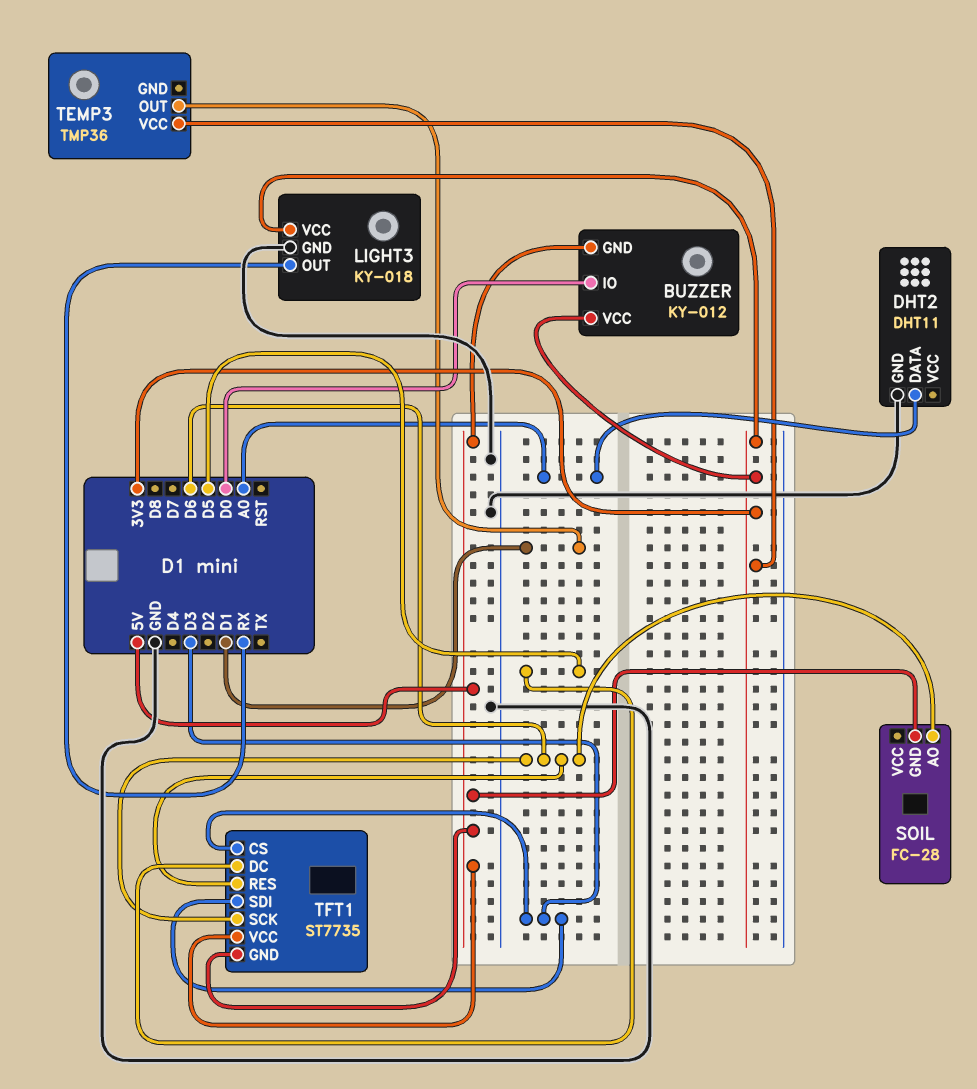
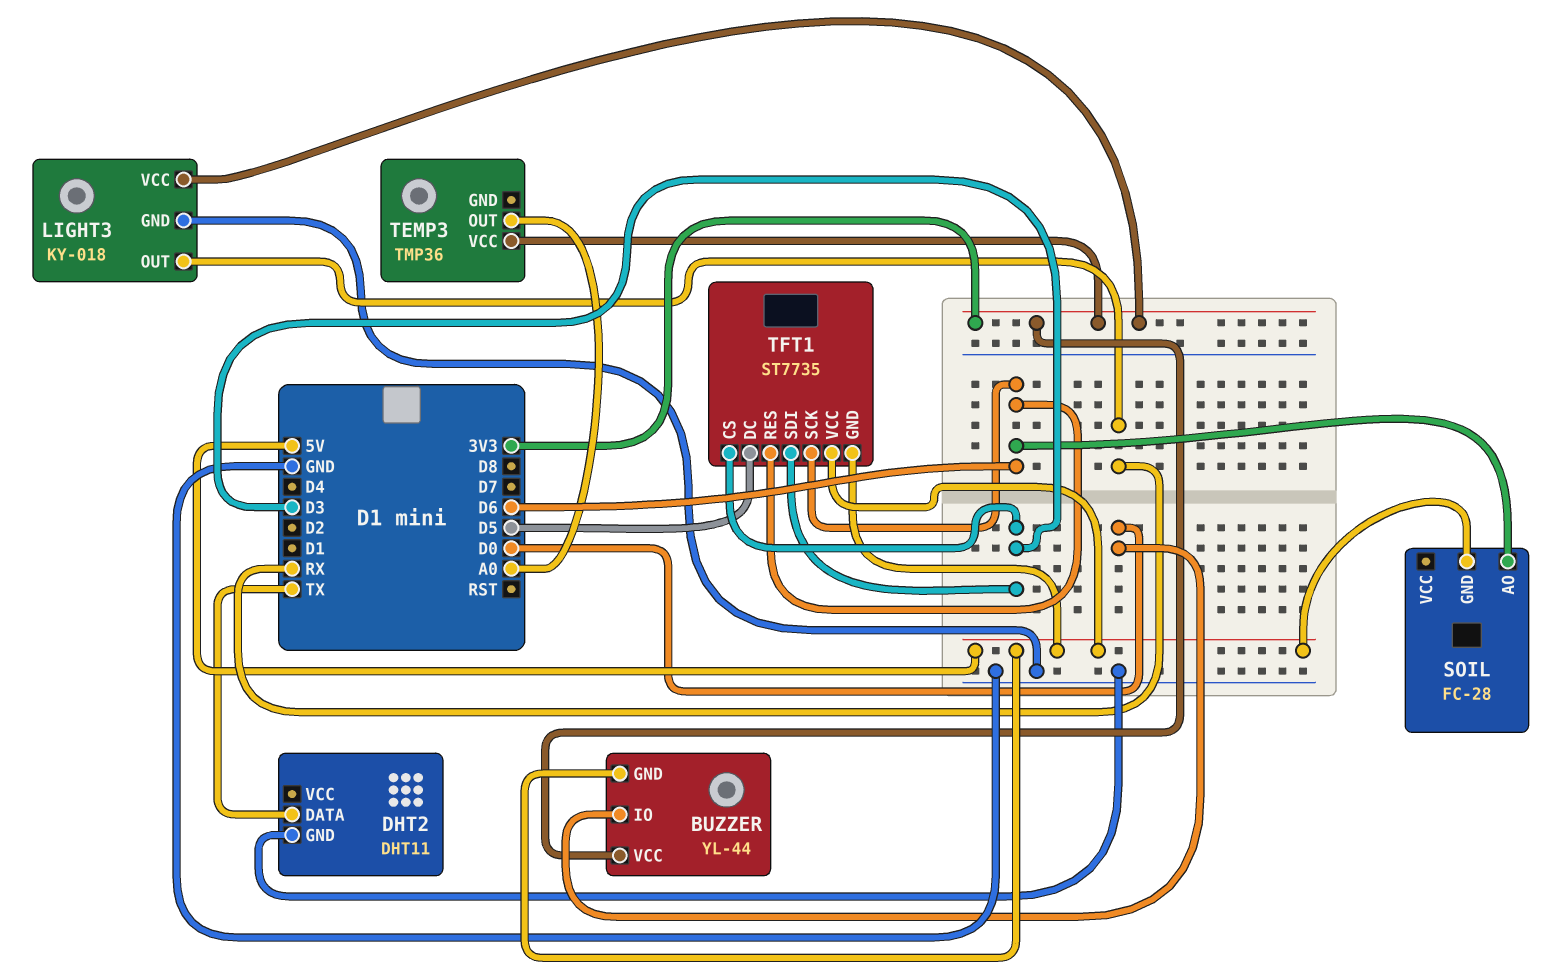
BUZZER: KY-012 -> YL-44
DHT2 pin DATA: A0 -> TX
TEMP3 pin OUT: D1 -> A0

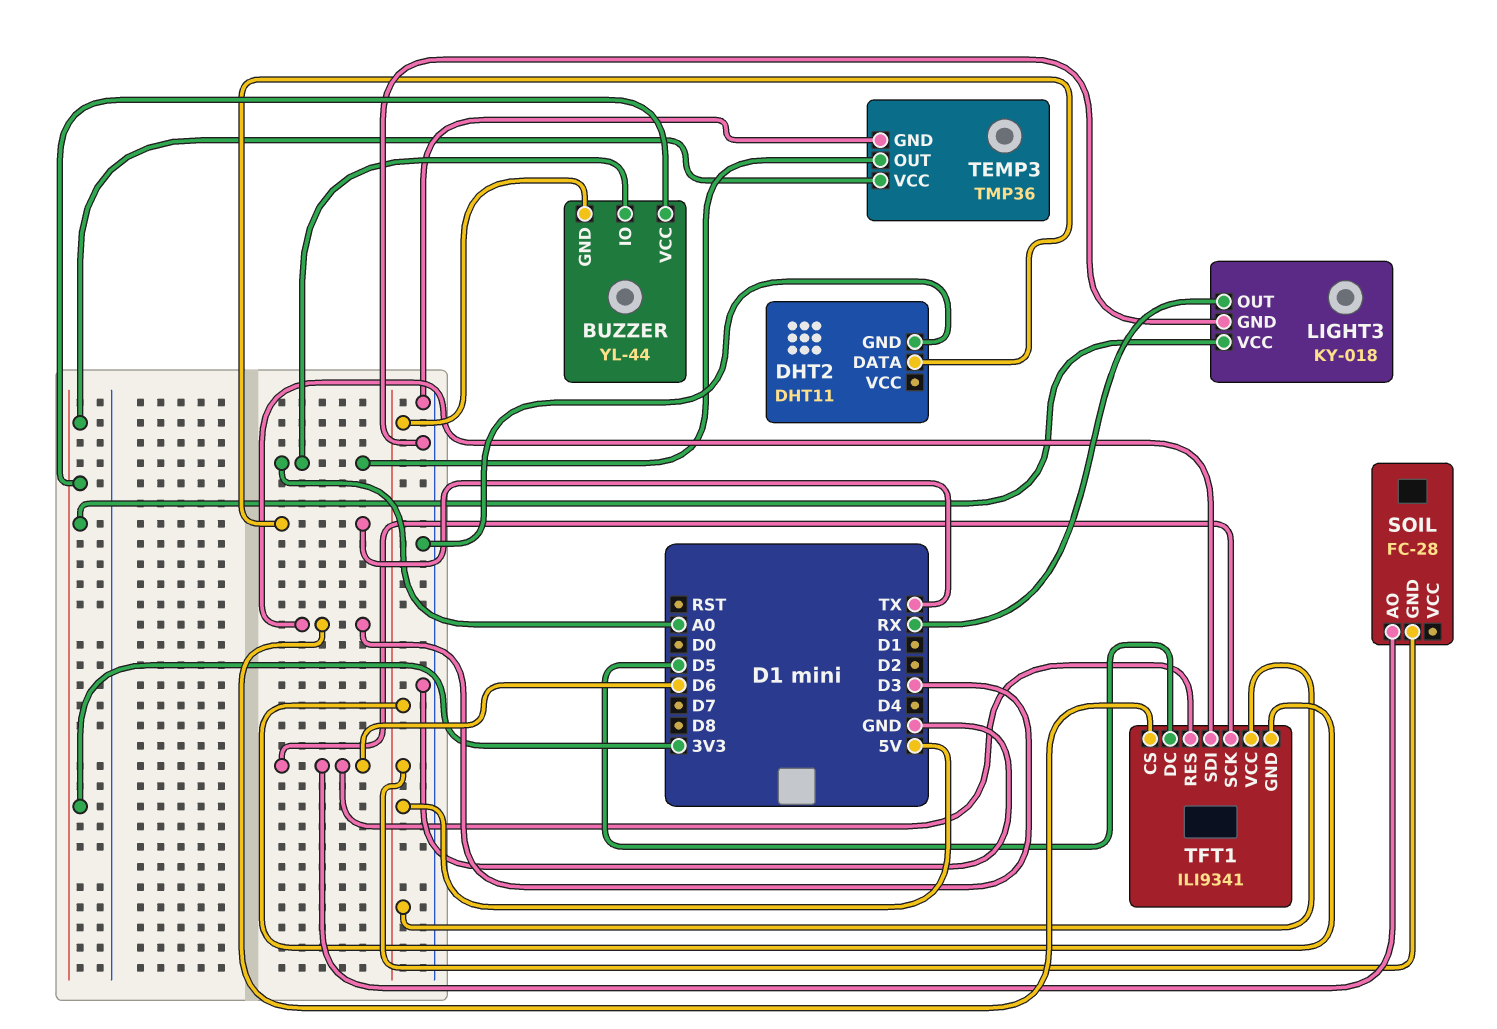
BUZZER pin IO: D0 -> A0
TEMP3 pin GND: none -> GND
TFT1: ST7735 -> ILI9341

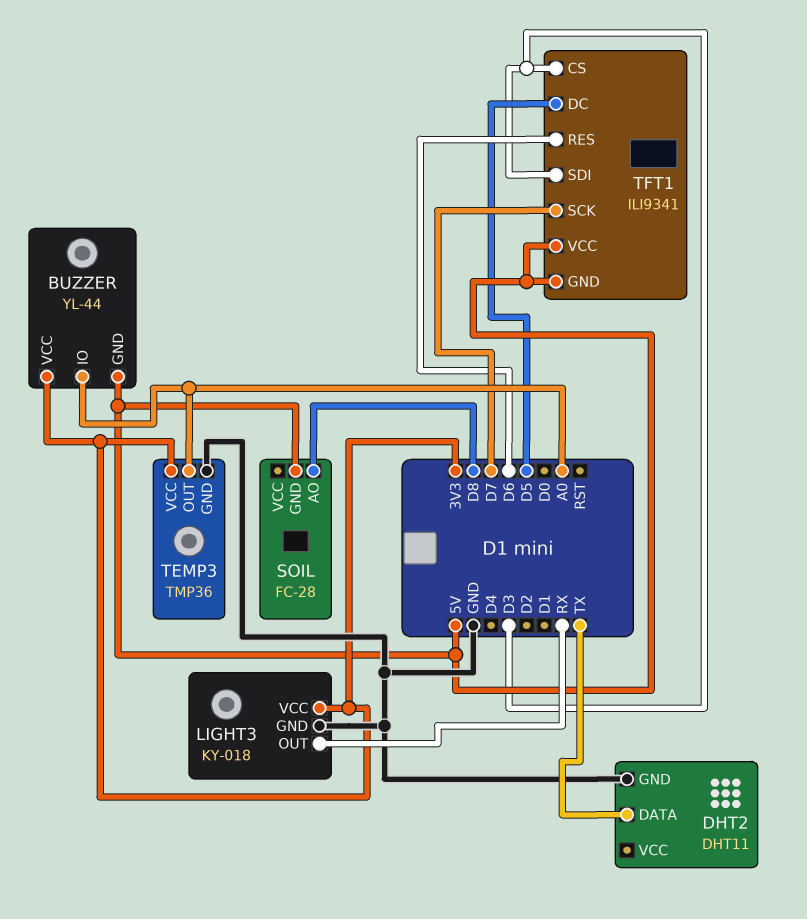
SOIL pin AO: D6 -> D8
TFT1 pin SCK: D6 -> D7

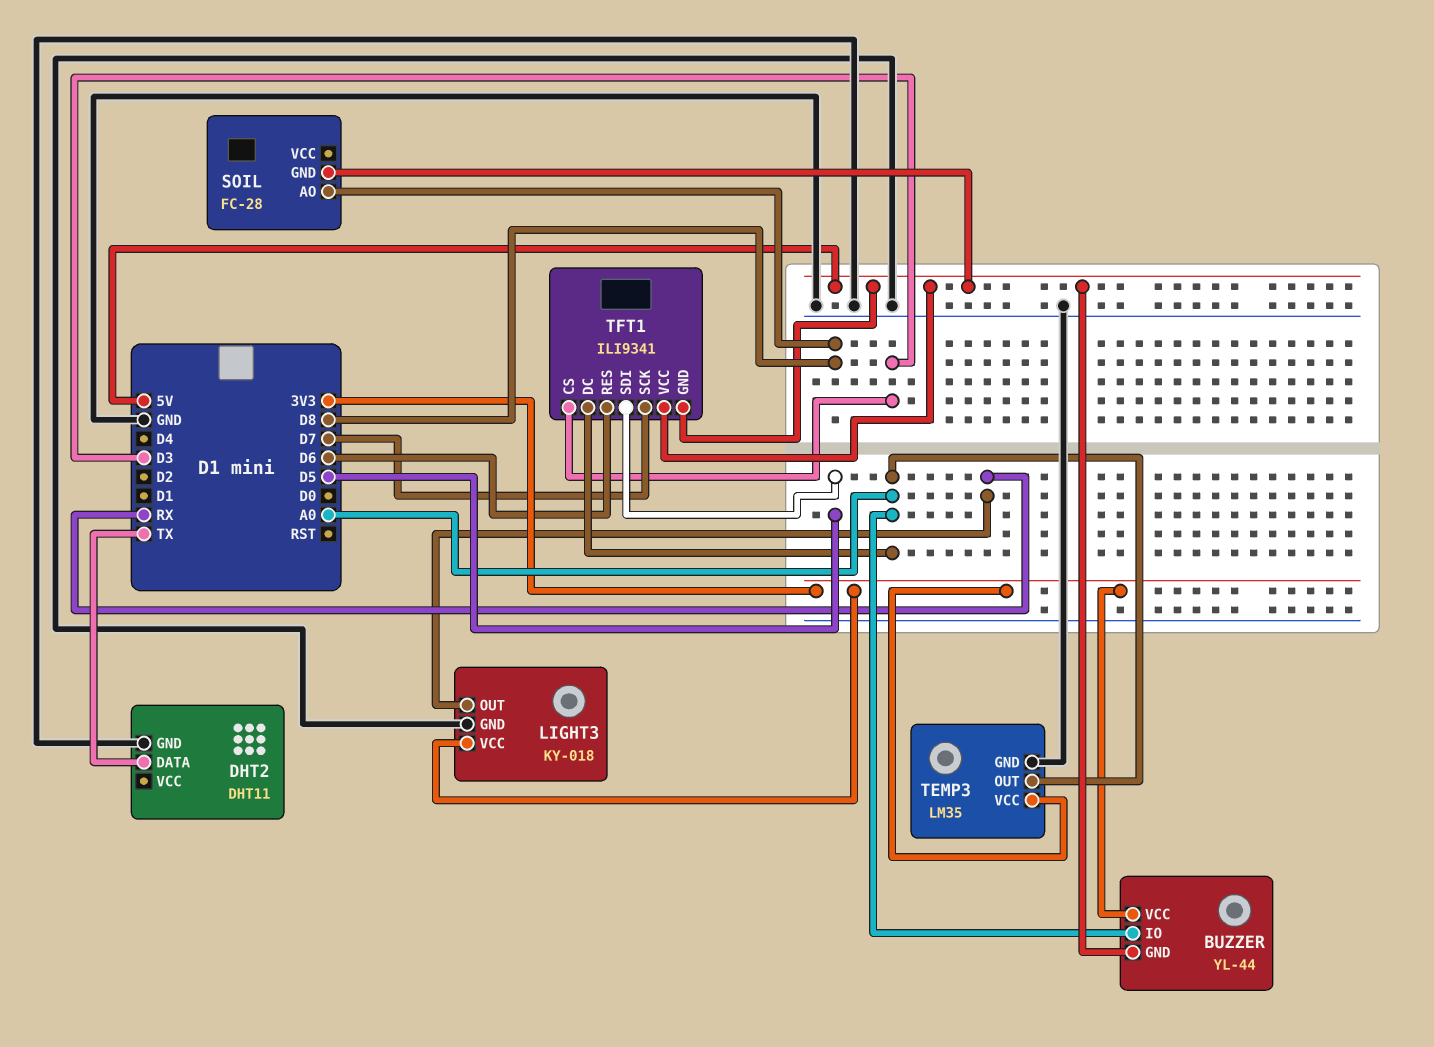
TEMP3: TMP36 -> LM35
TFT1 pin DC: D5 -> A0
TFT1 pin SDI: D3 -> D5

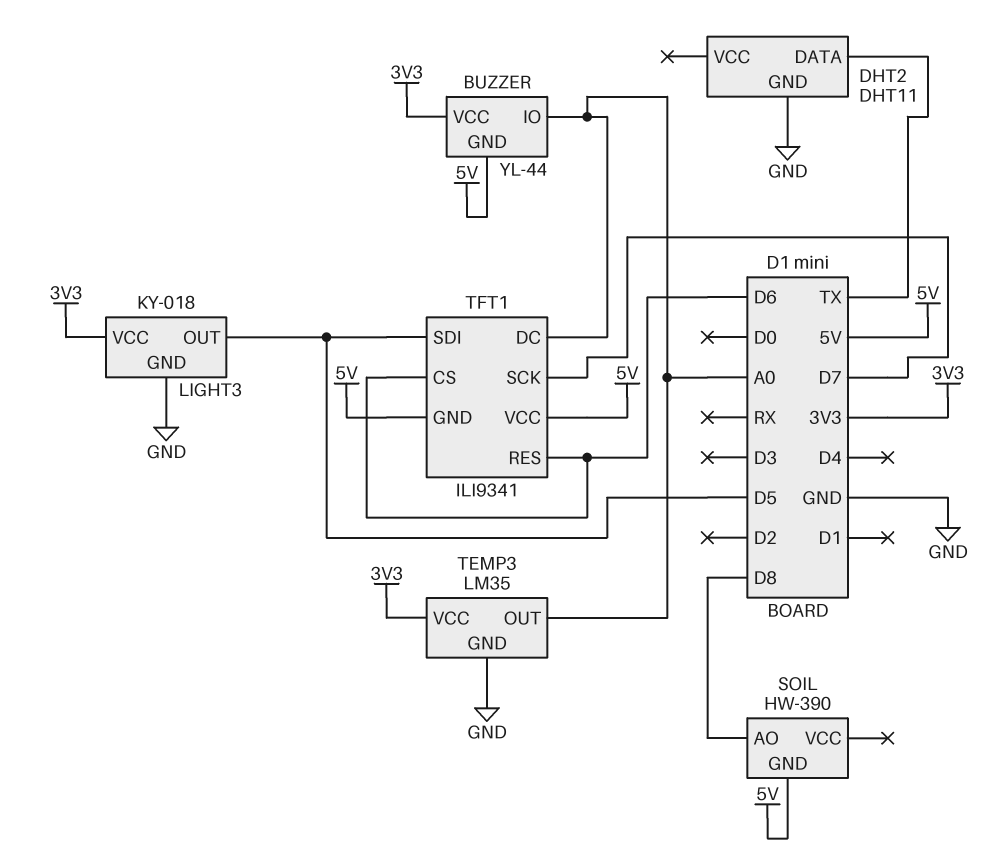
LIGHT3 pin OUT: RX -> D5
SOIL: FC-28 -> HW-390
TFT1 pin CS: D3 -> D6

